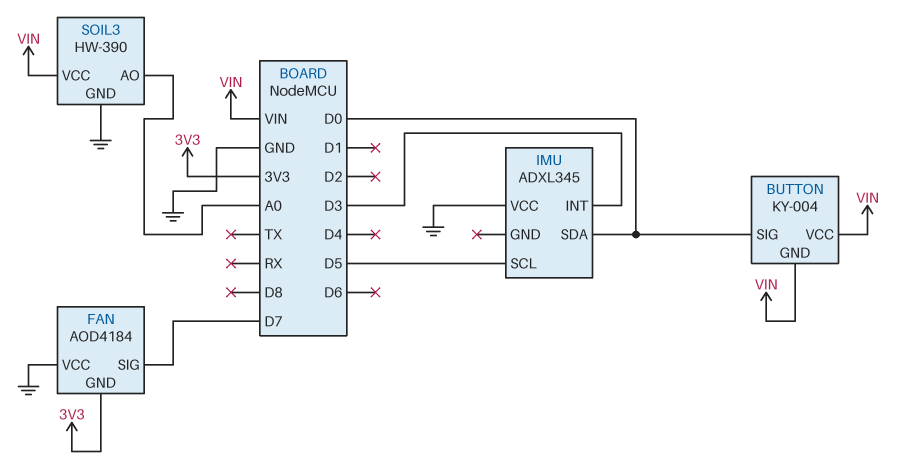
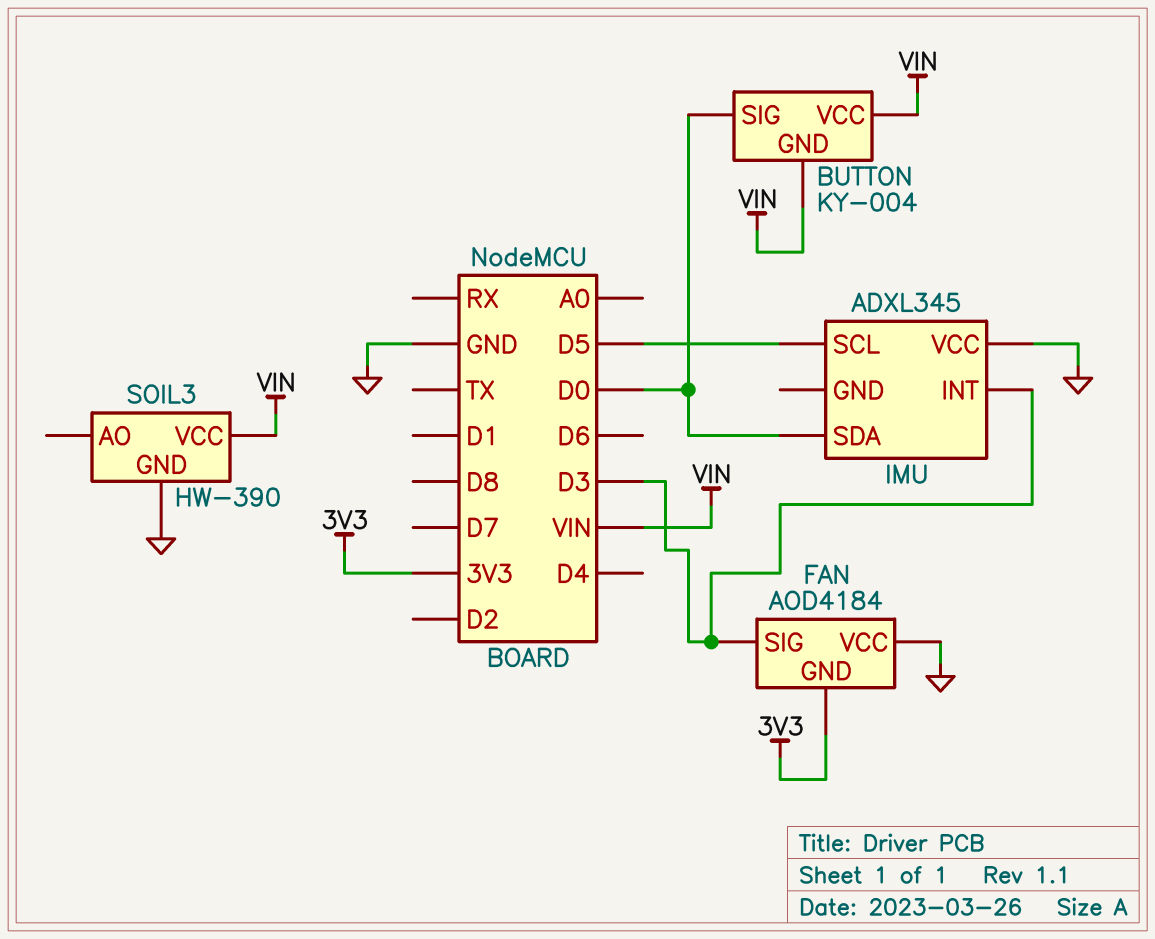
FAN pin SIG: D7 -> D3
SOIL3 pin AO: A0 -> none

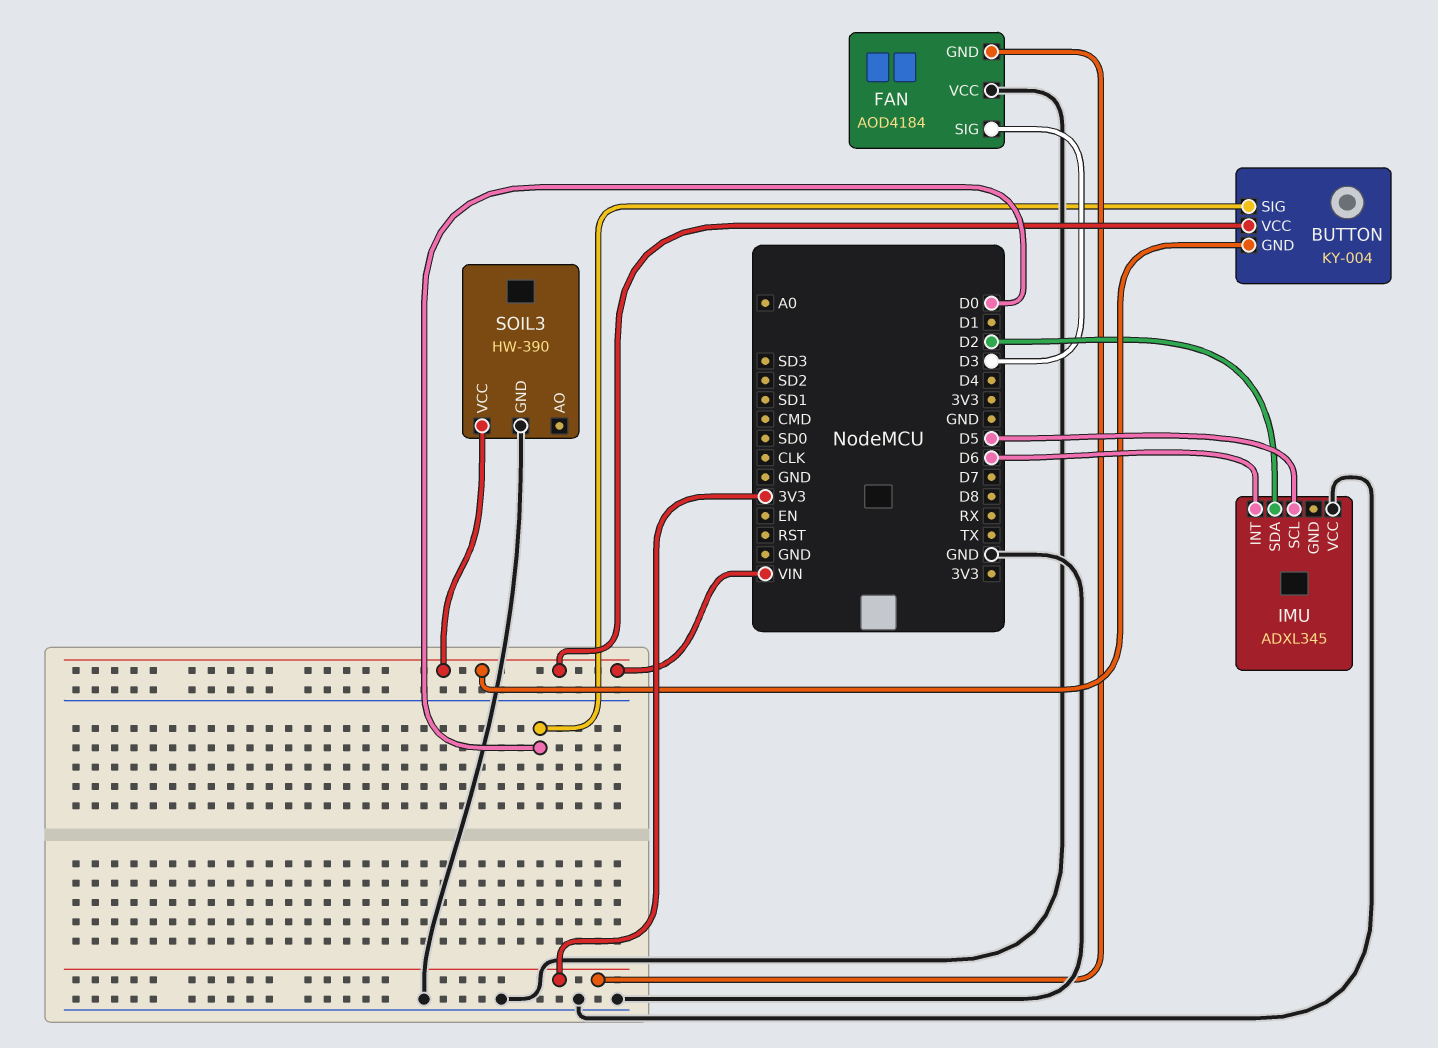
IMU pin INT: D3 -> D6
IMU pin SDA: D0 -> D2

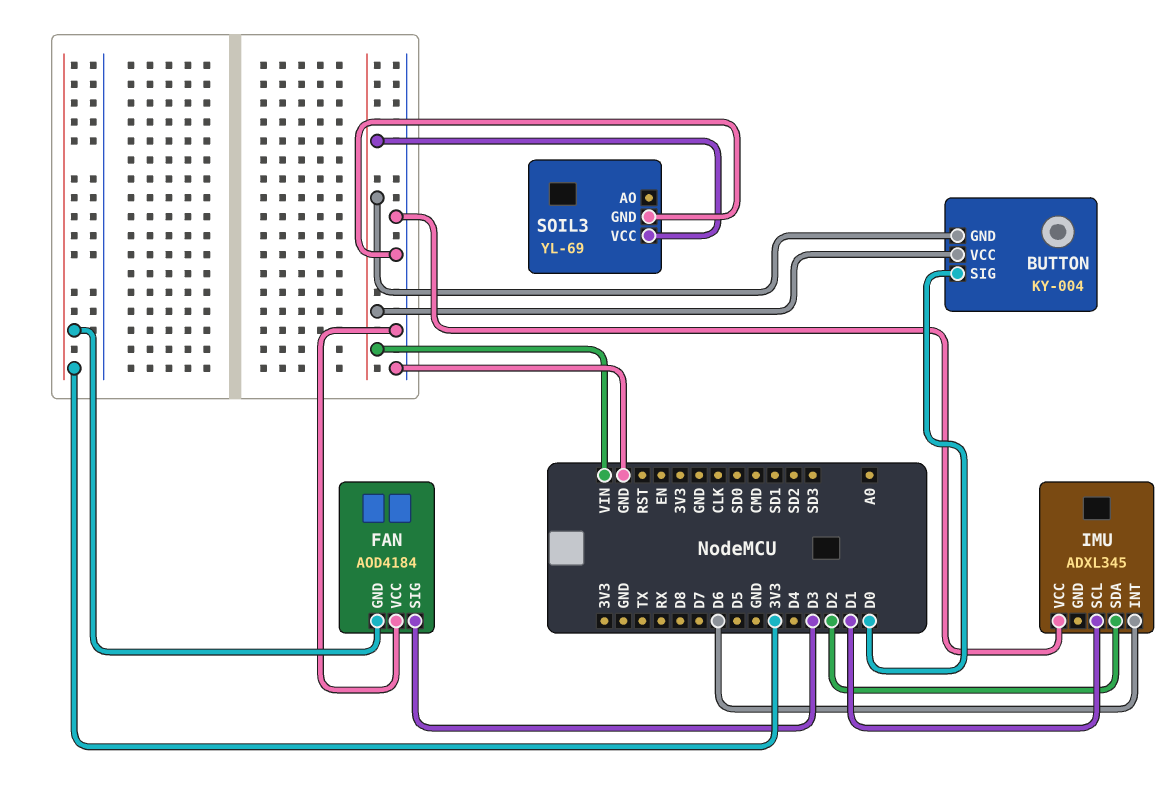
IMU pin SCL: D5 -> D1
SOIL3: HW-390 -> YL-69

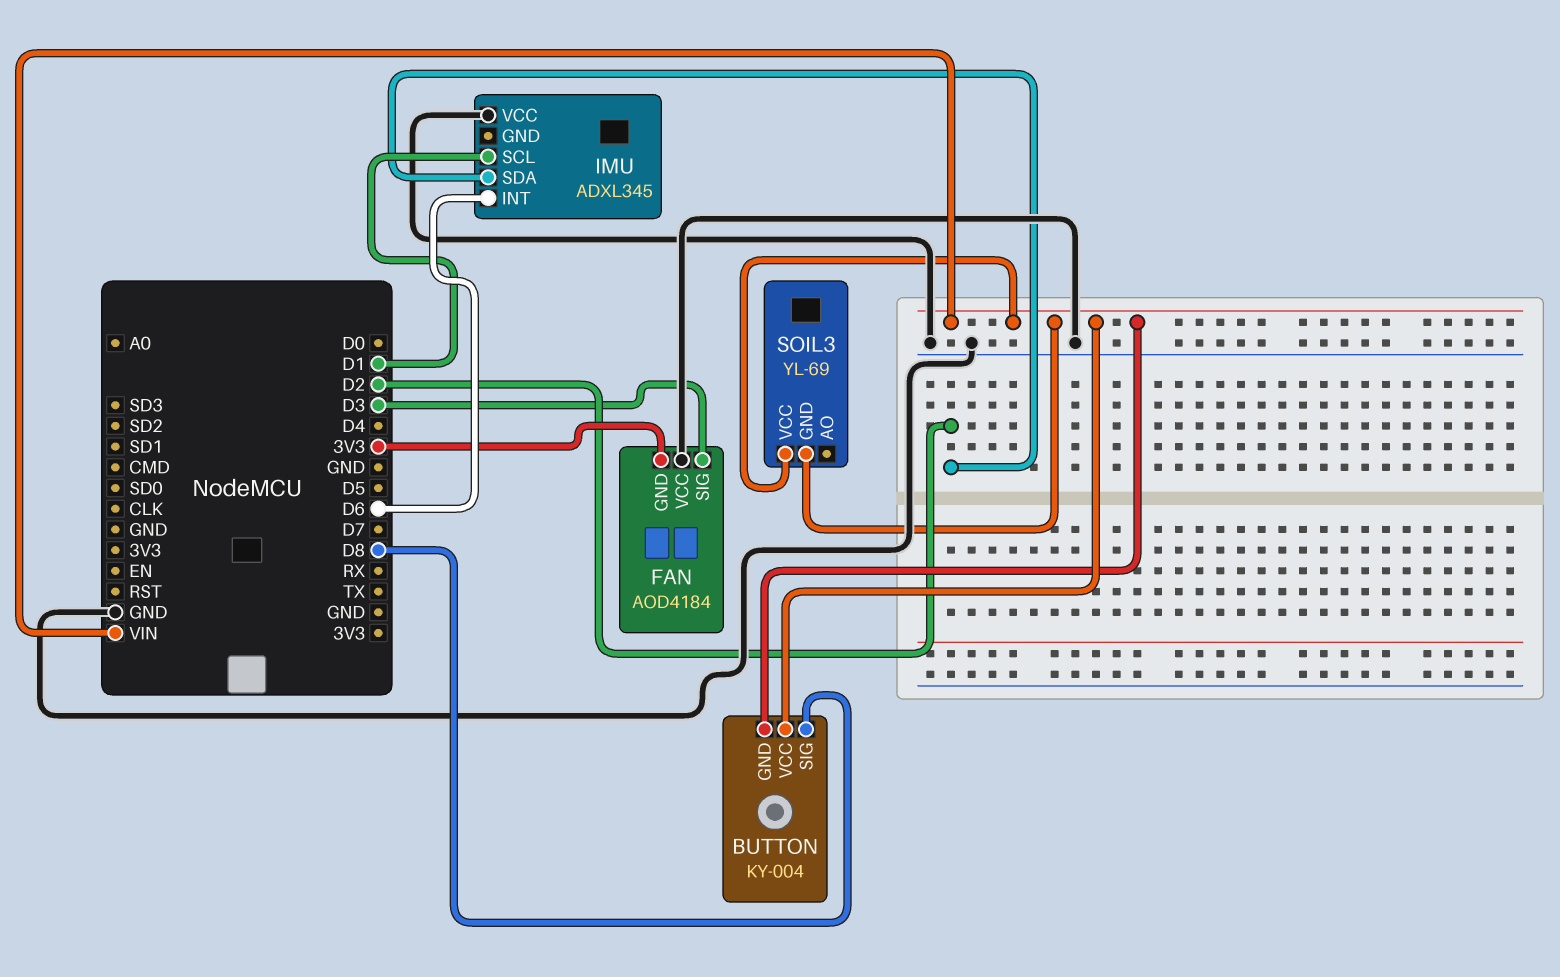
BUTTON pin SIG: D0 -> D8
SOIL3 pin GND: GND -> VIN

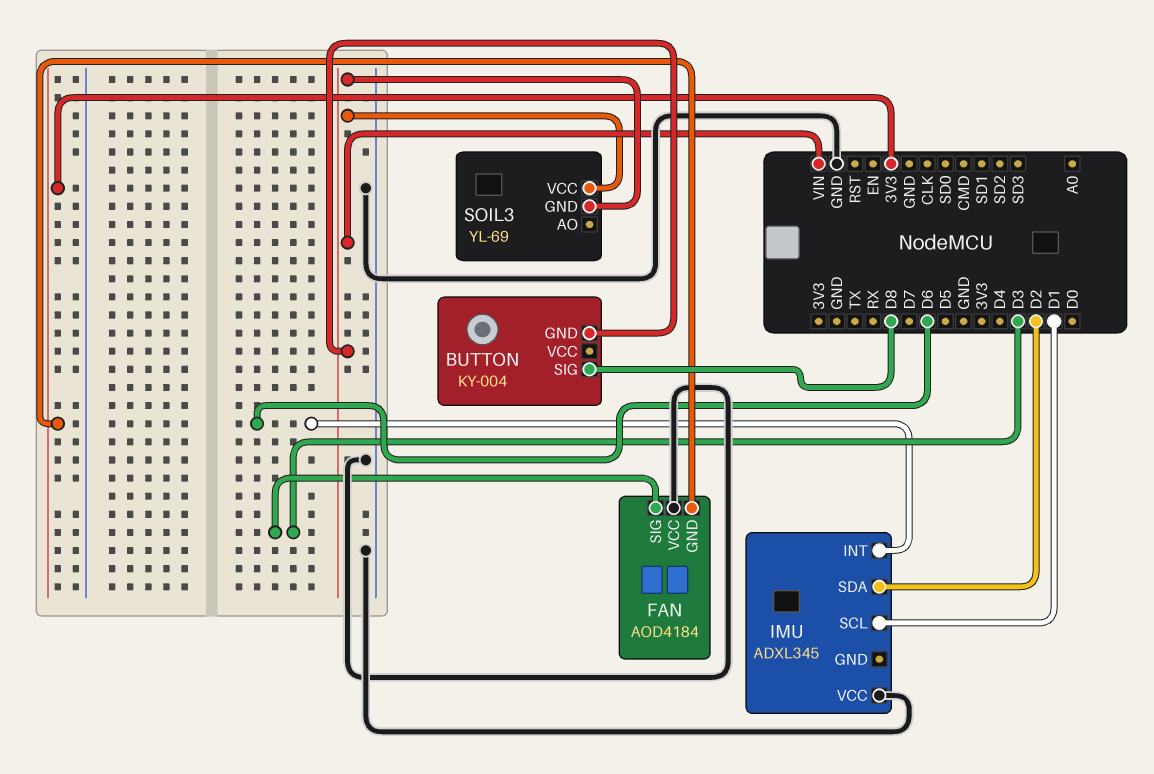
BUTTON pin VCC: VIN -> none

